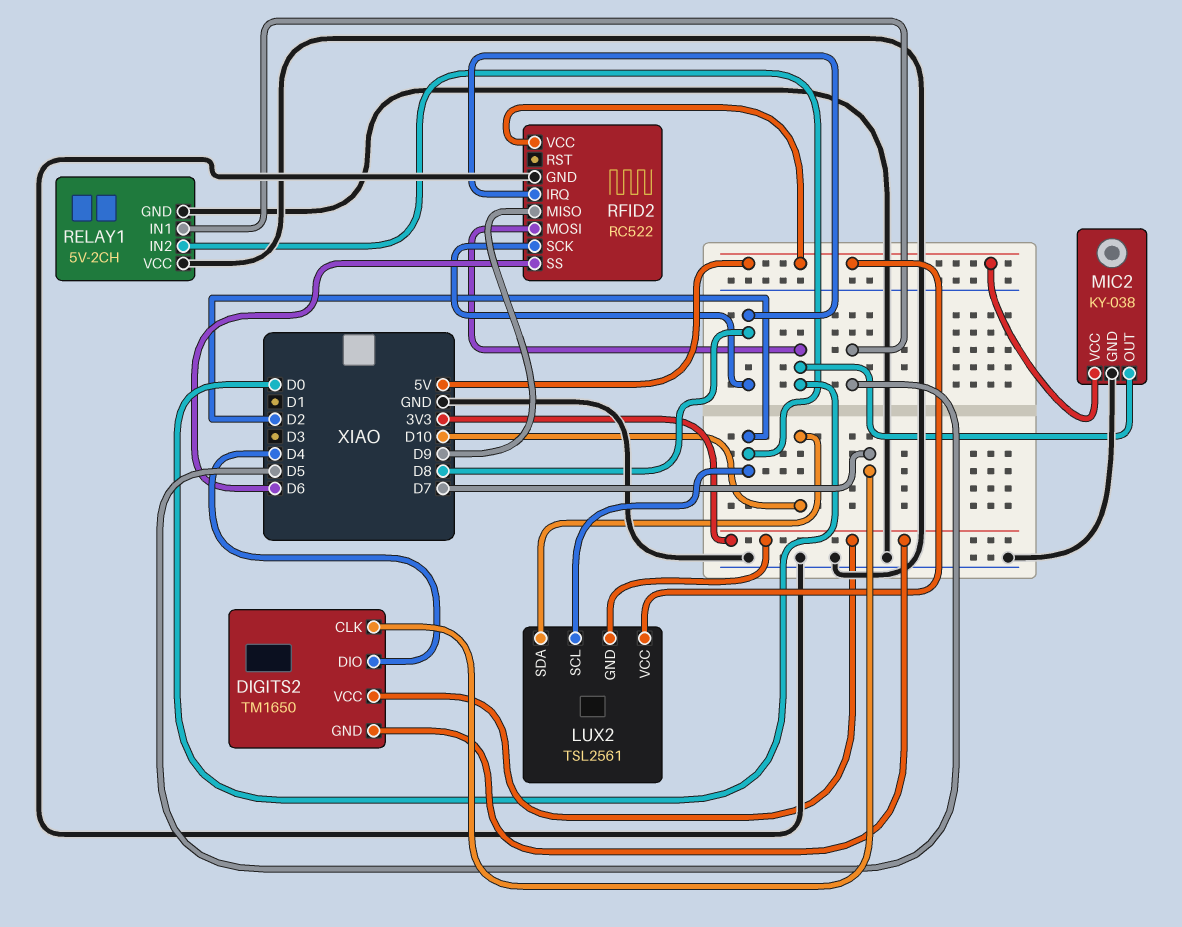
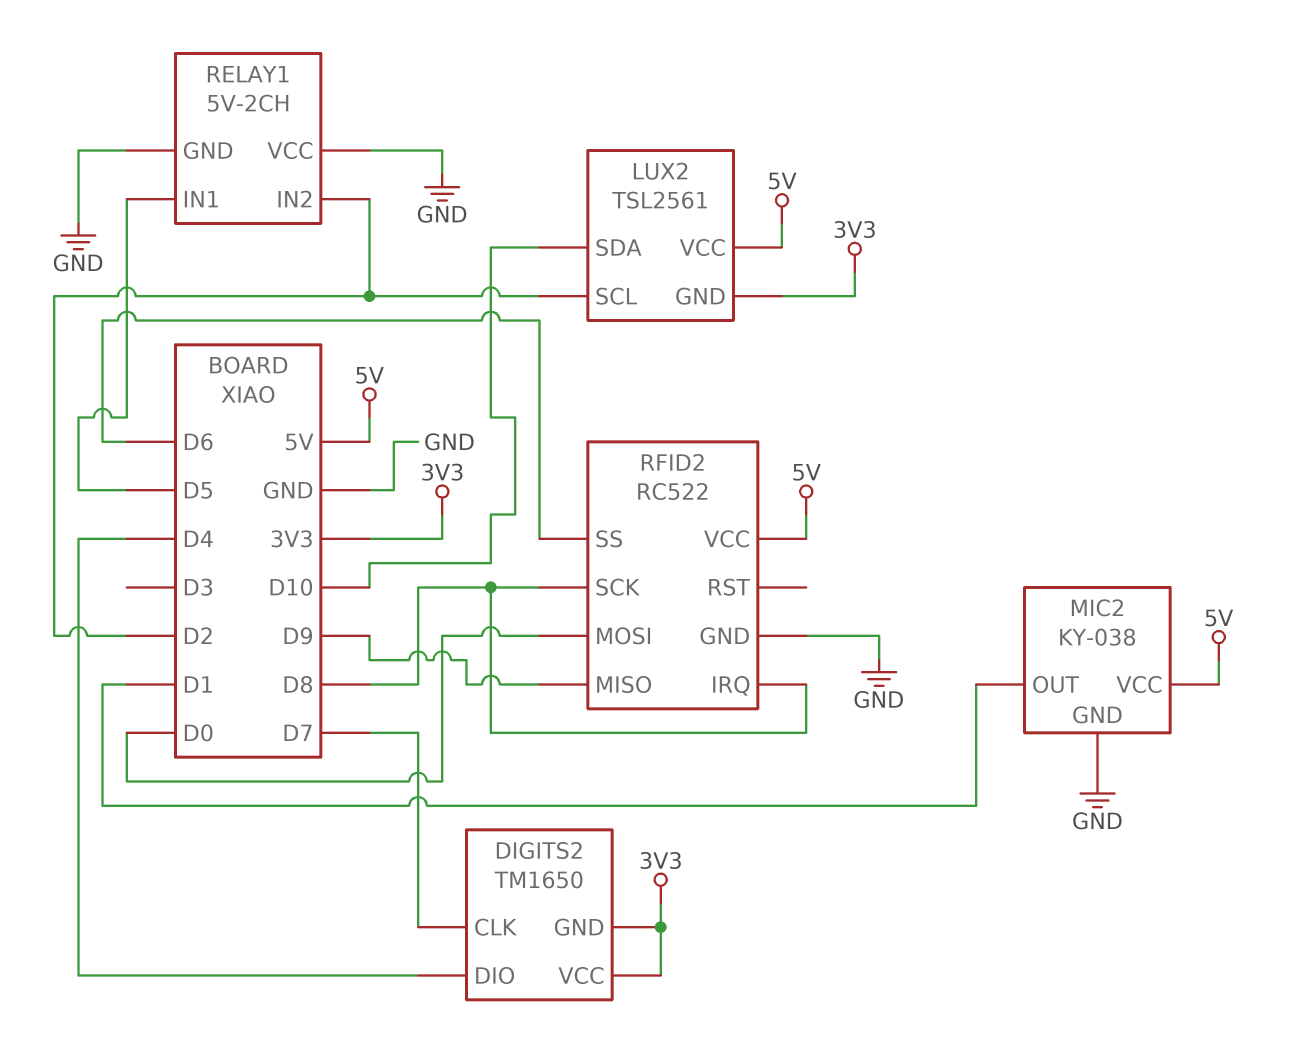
MIC2 pin OUT: D0 -> D1

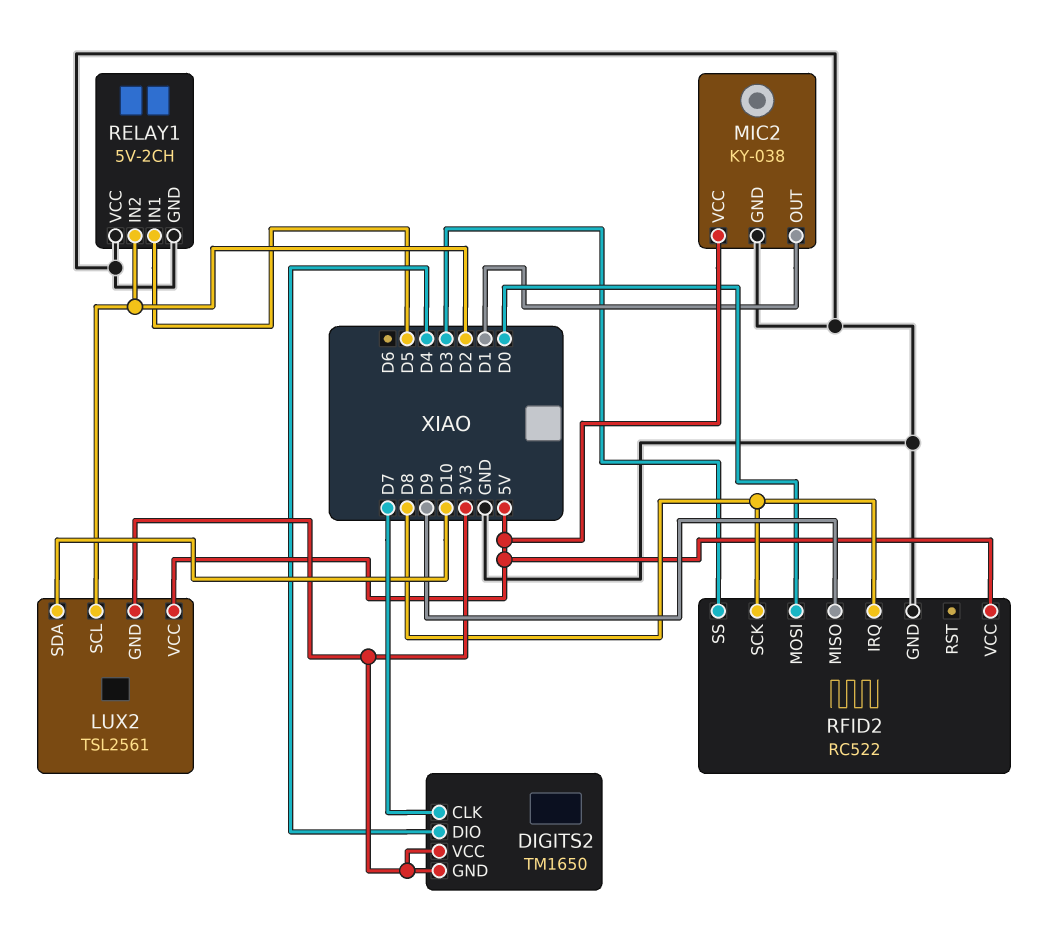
RFID2 pin SS: D6 -> D3

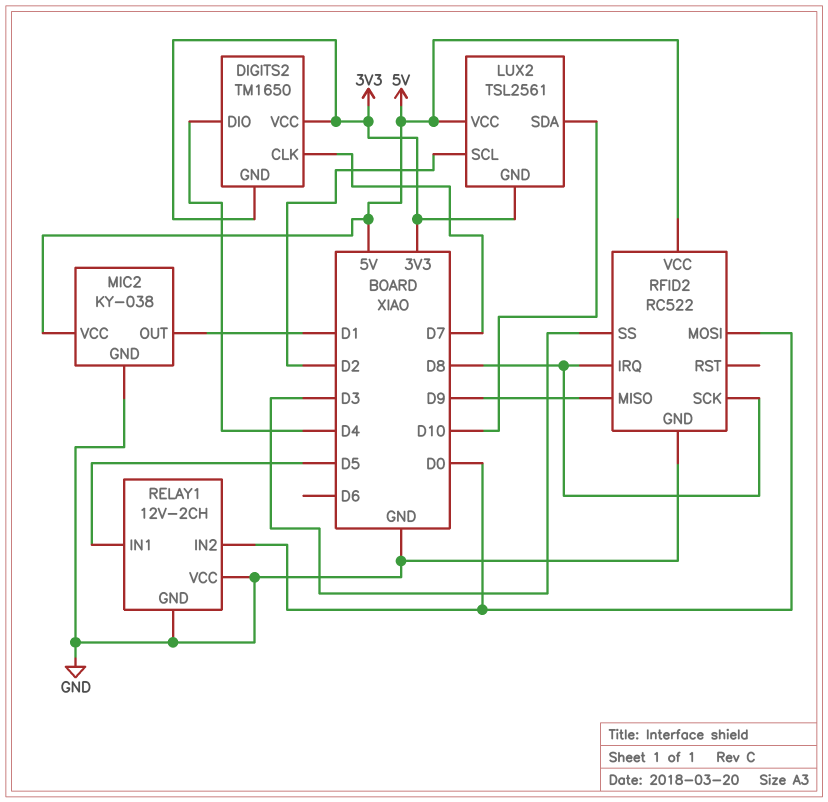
RELAY1: 5V-2CH -> 12V-2CH
RELAY1 pin IN2: D2 -> D0

